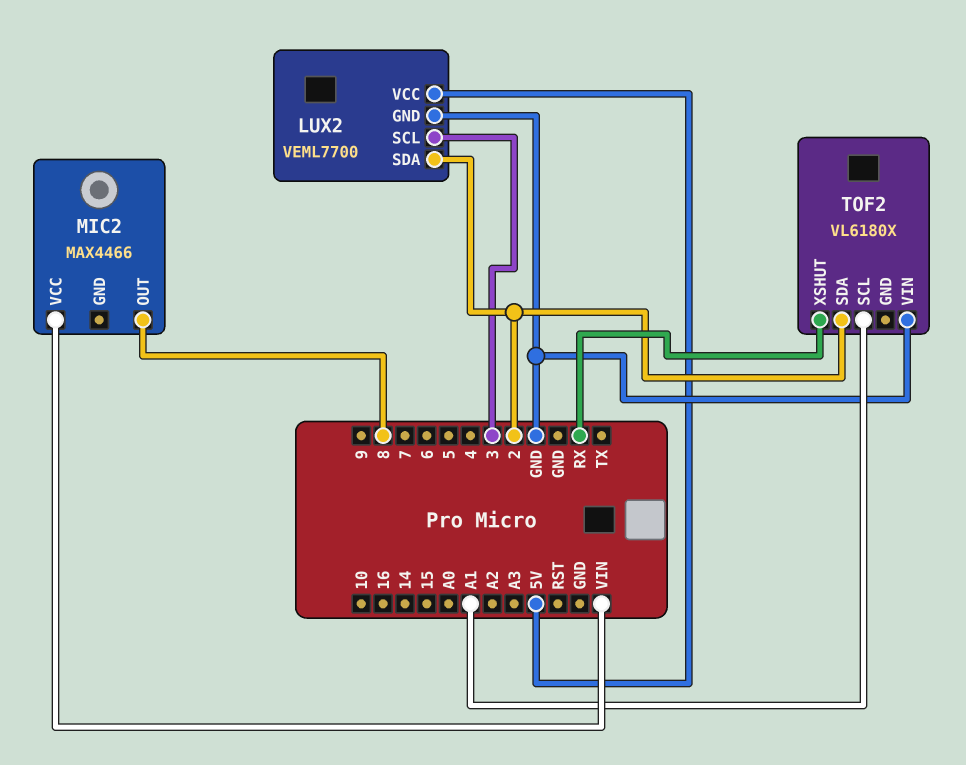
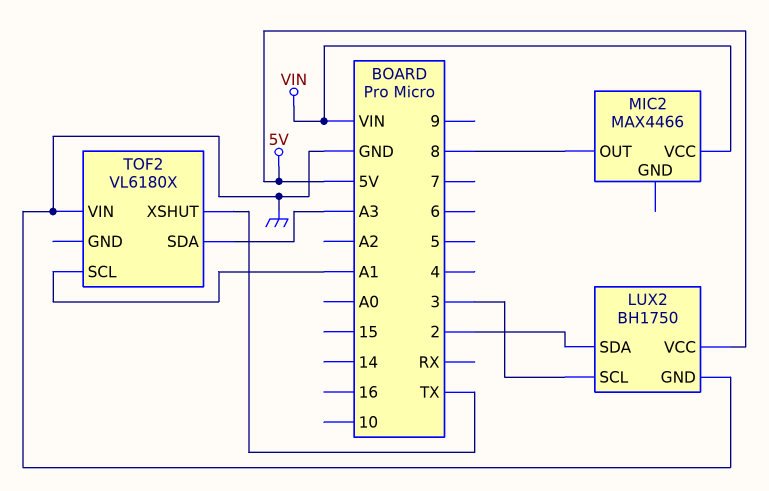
LUX2: VEML7700 -> BH1750
TOF2 pin SDA: 2 -> A3
TOF2 pin XSHUT: RX -> TX

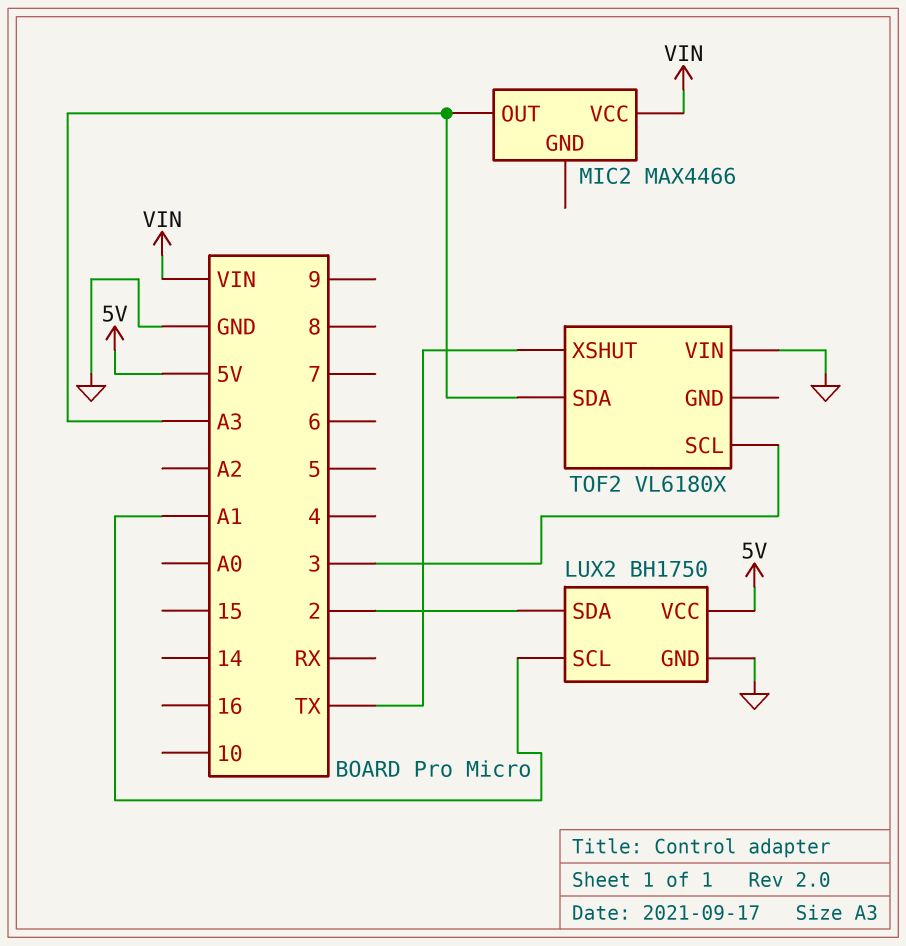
LUX2 pin SCL: 3 -> A1
MIC2 pin OUT: 8 -> A3
TOF2 pin SCL: A1 -> 3

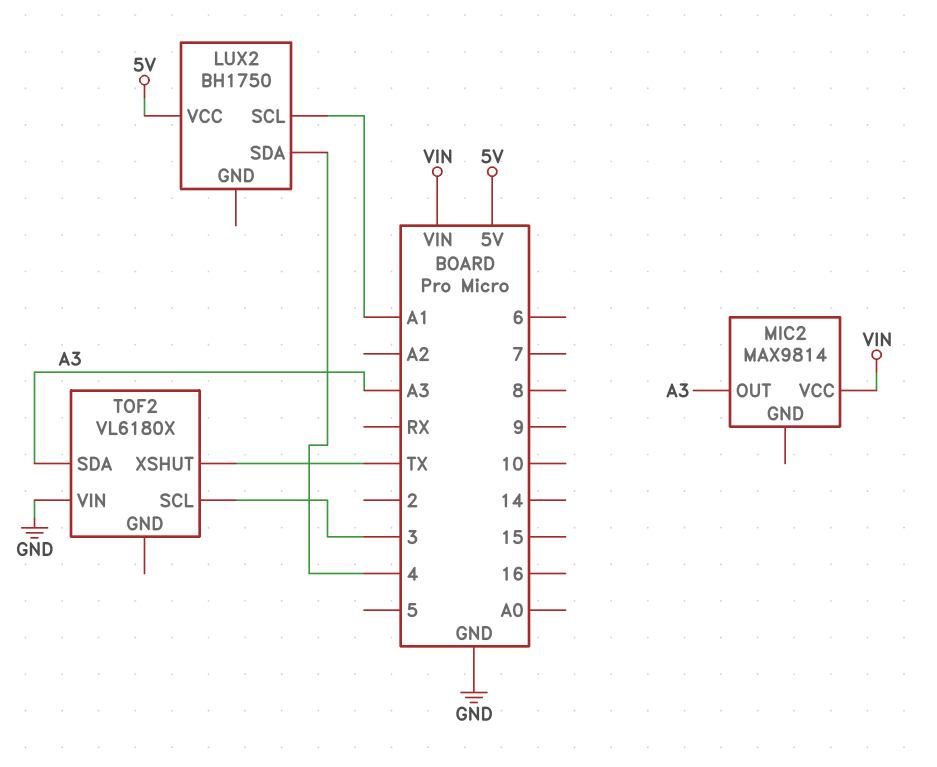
LUX2 pin GND: GND -> none
LUX2 pin SDA: 2 -> 4
MIC2: MAX4466 -> MAX9814

